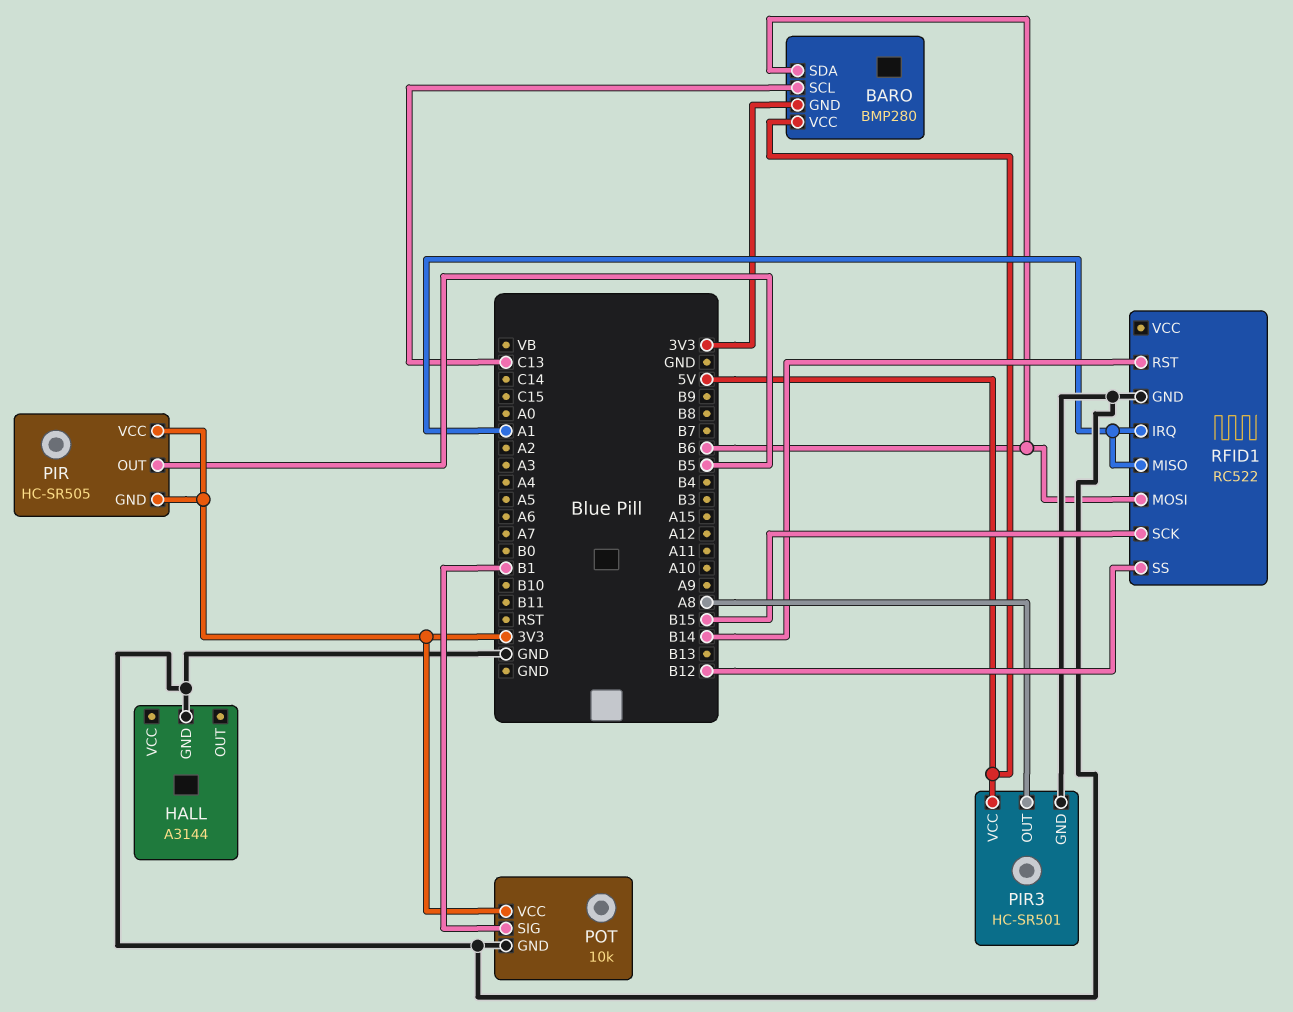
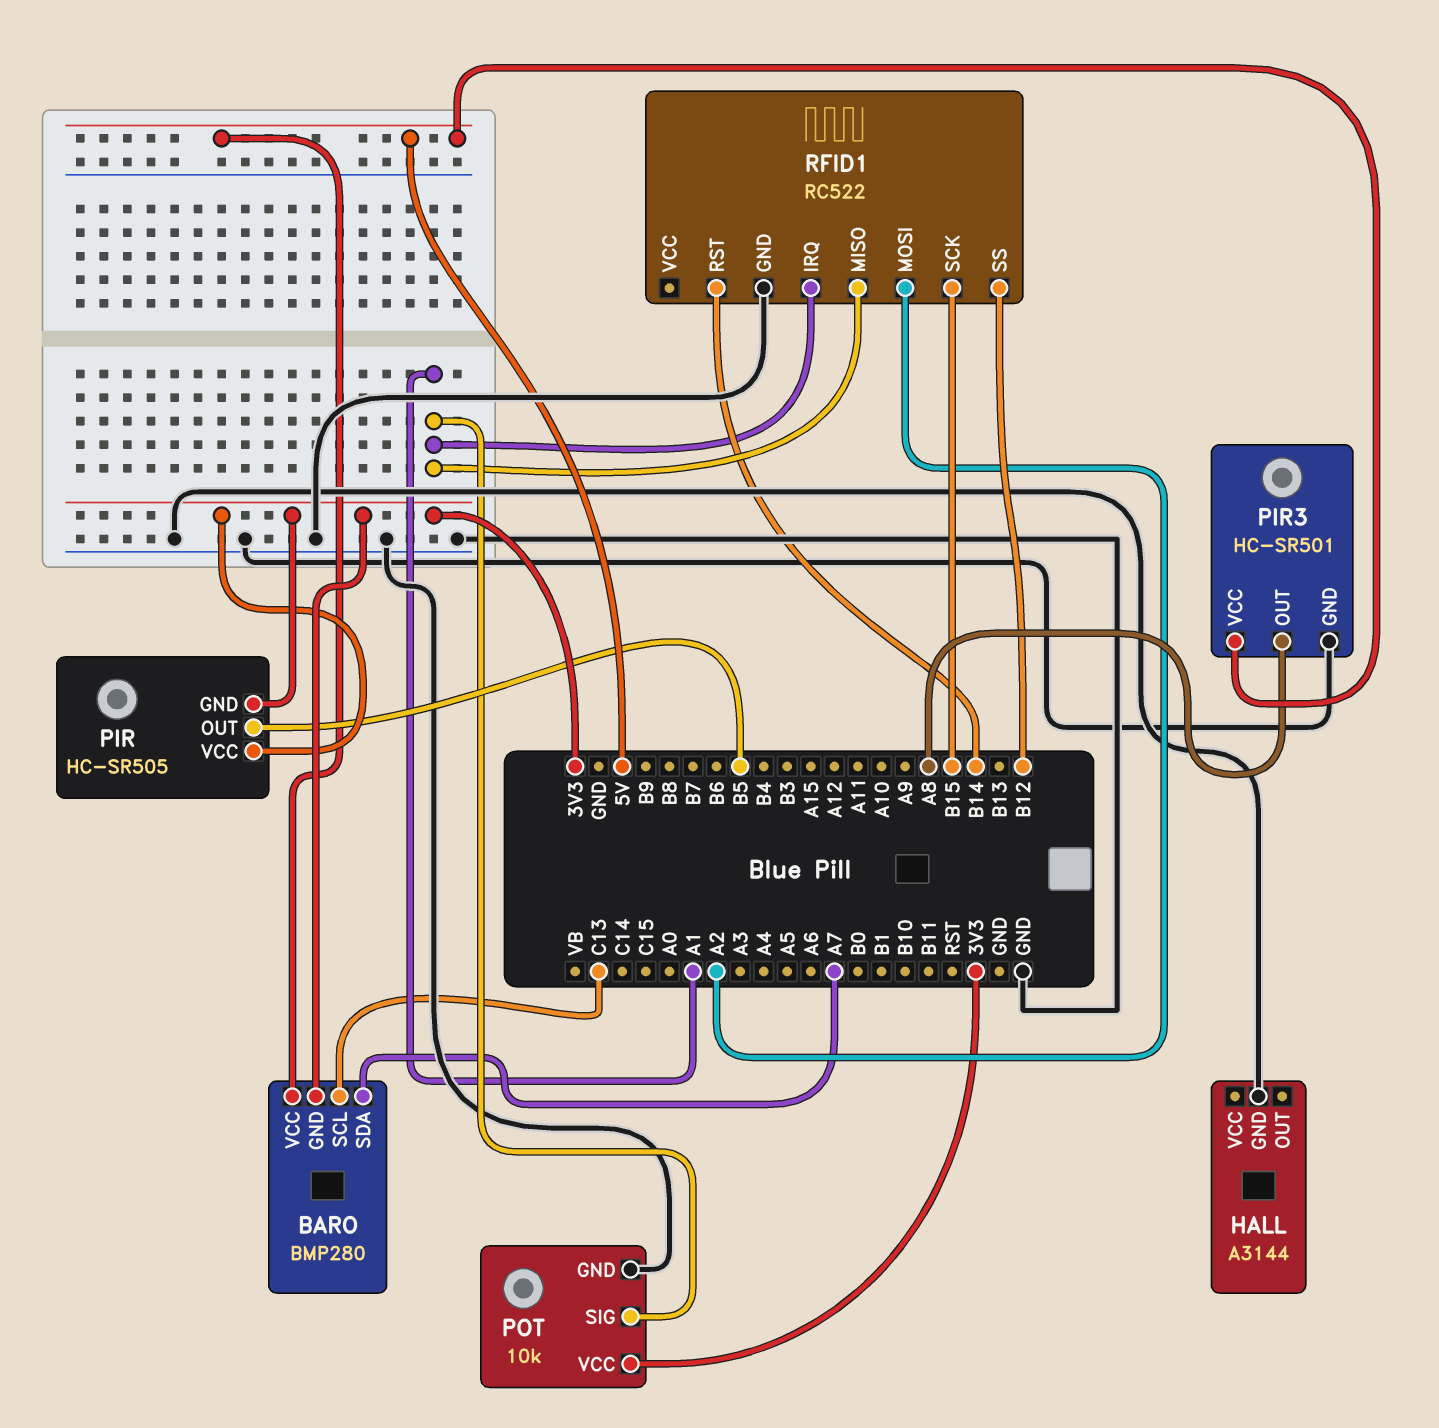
BARO pin SDA: B6 -> A7
POT pin SIG: B1 -> A1
RFID1 pin MOSI: B6 -> A2

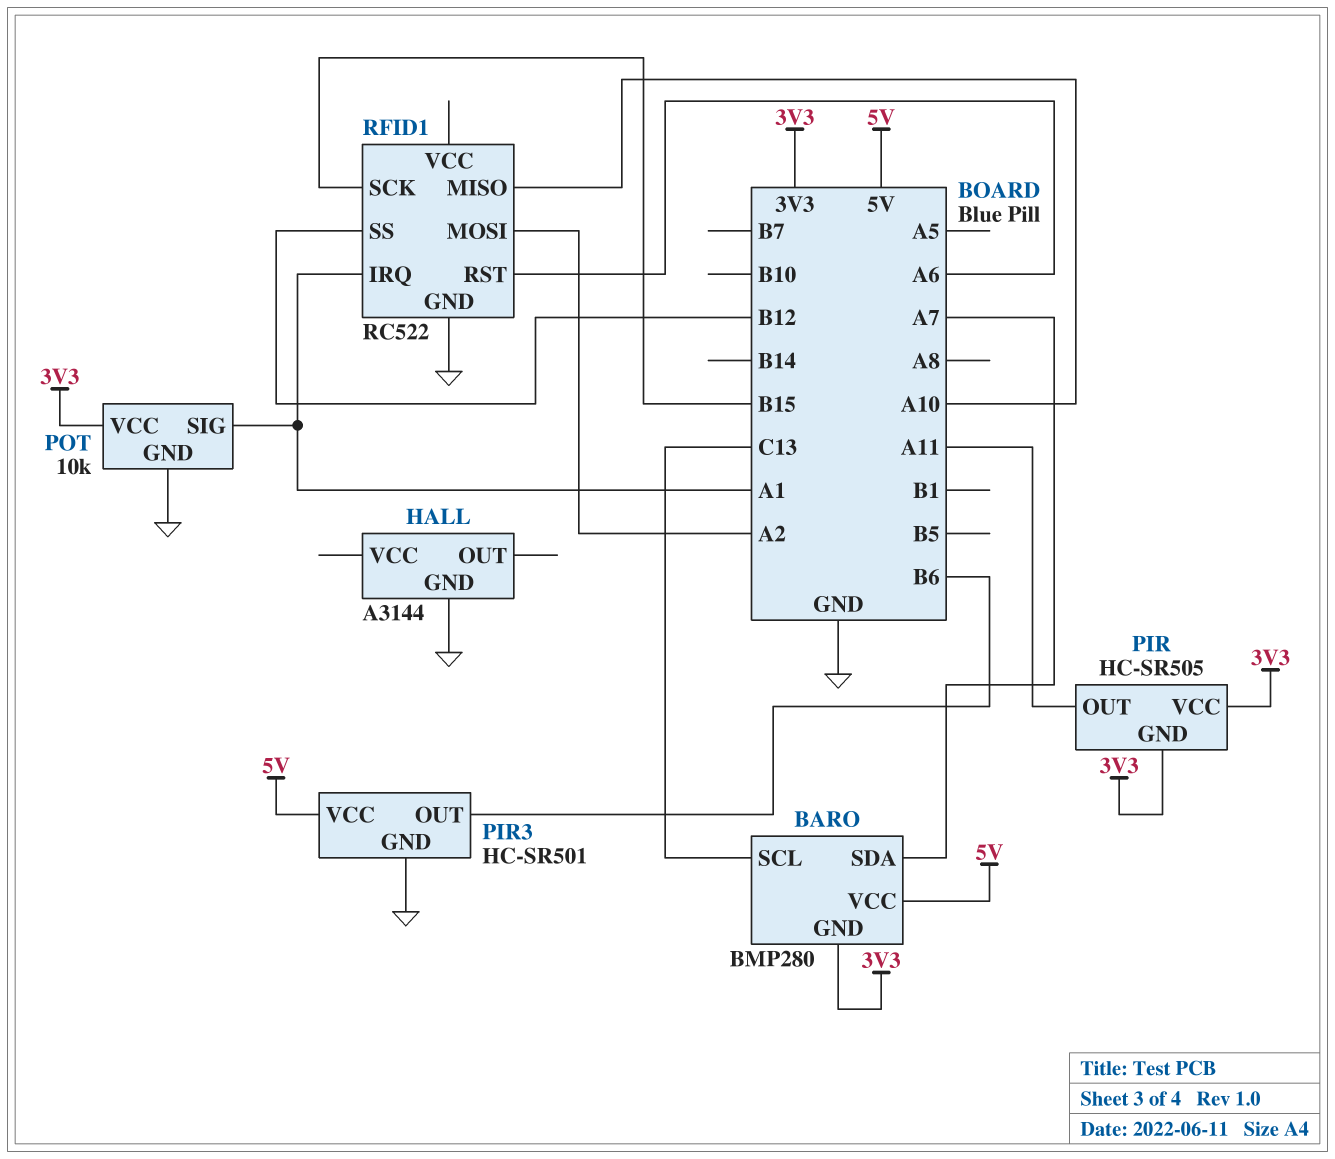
PIR pin OUT: B5 -> A11
PIR3 pin OUT: A8 -> B6
RFID1 pin MISO: A1 -> A10
RFID1 pin RST: B14 -> A6

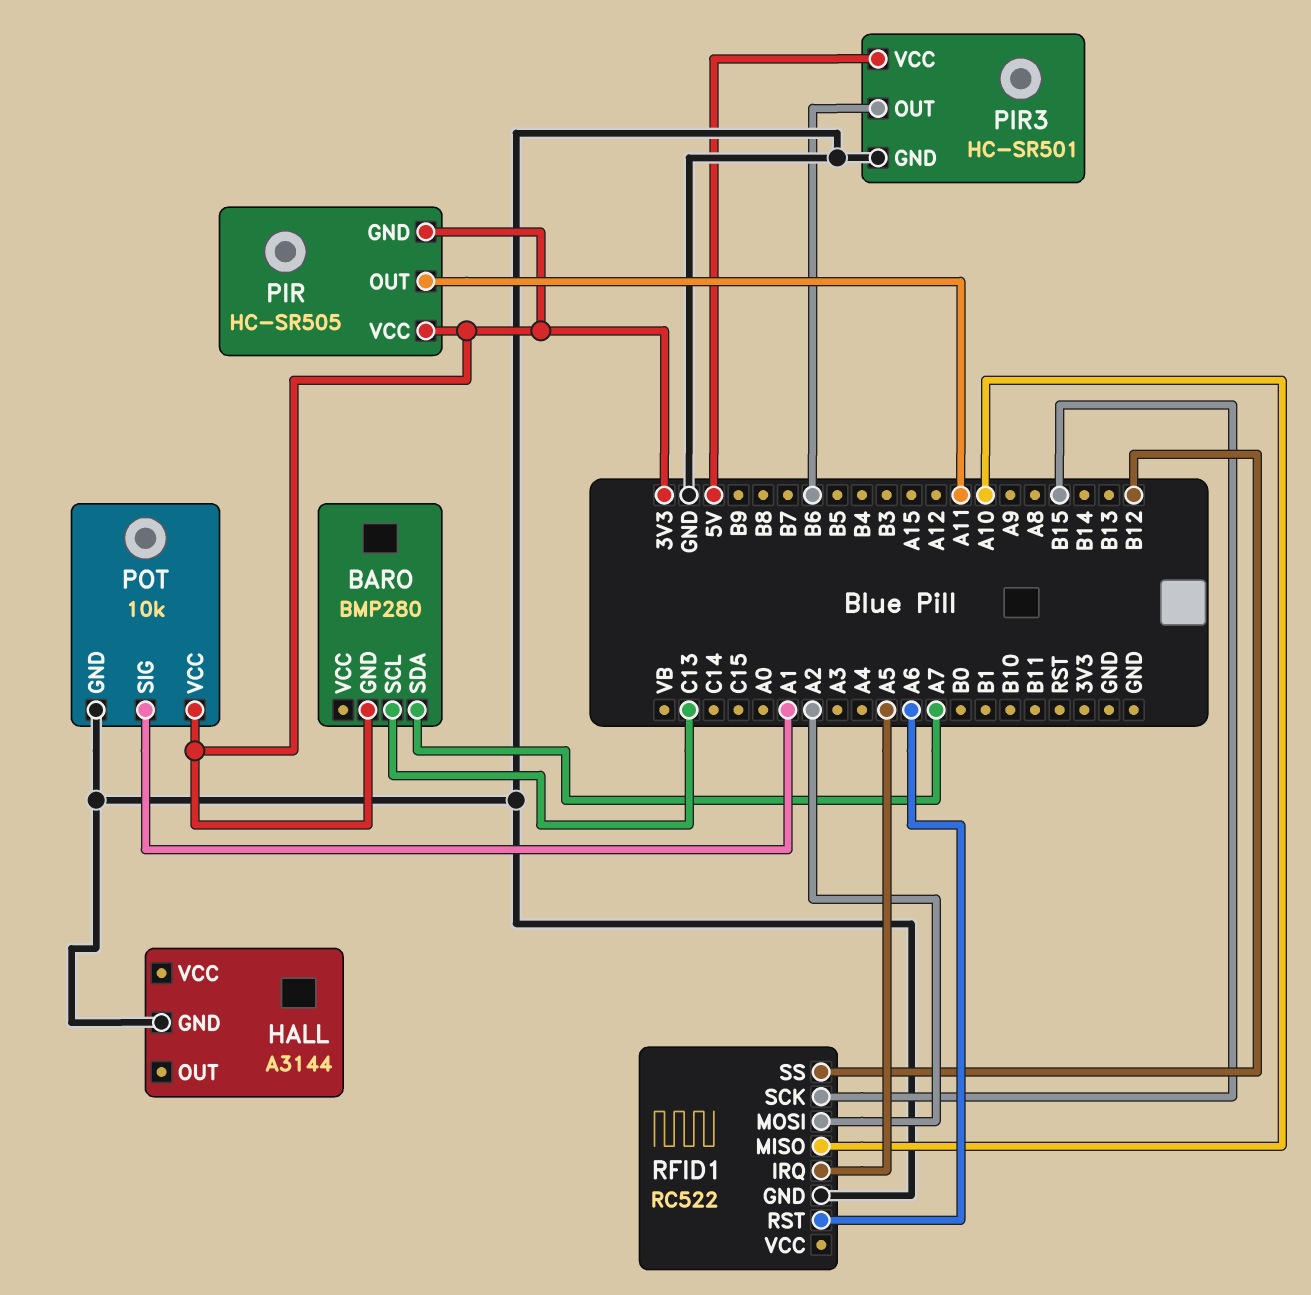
BARO pin VCC: 5V -> none
RFID1 pin IRQ: A1 -> A5

